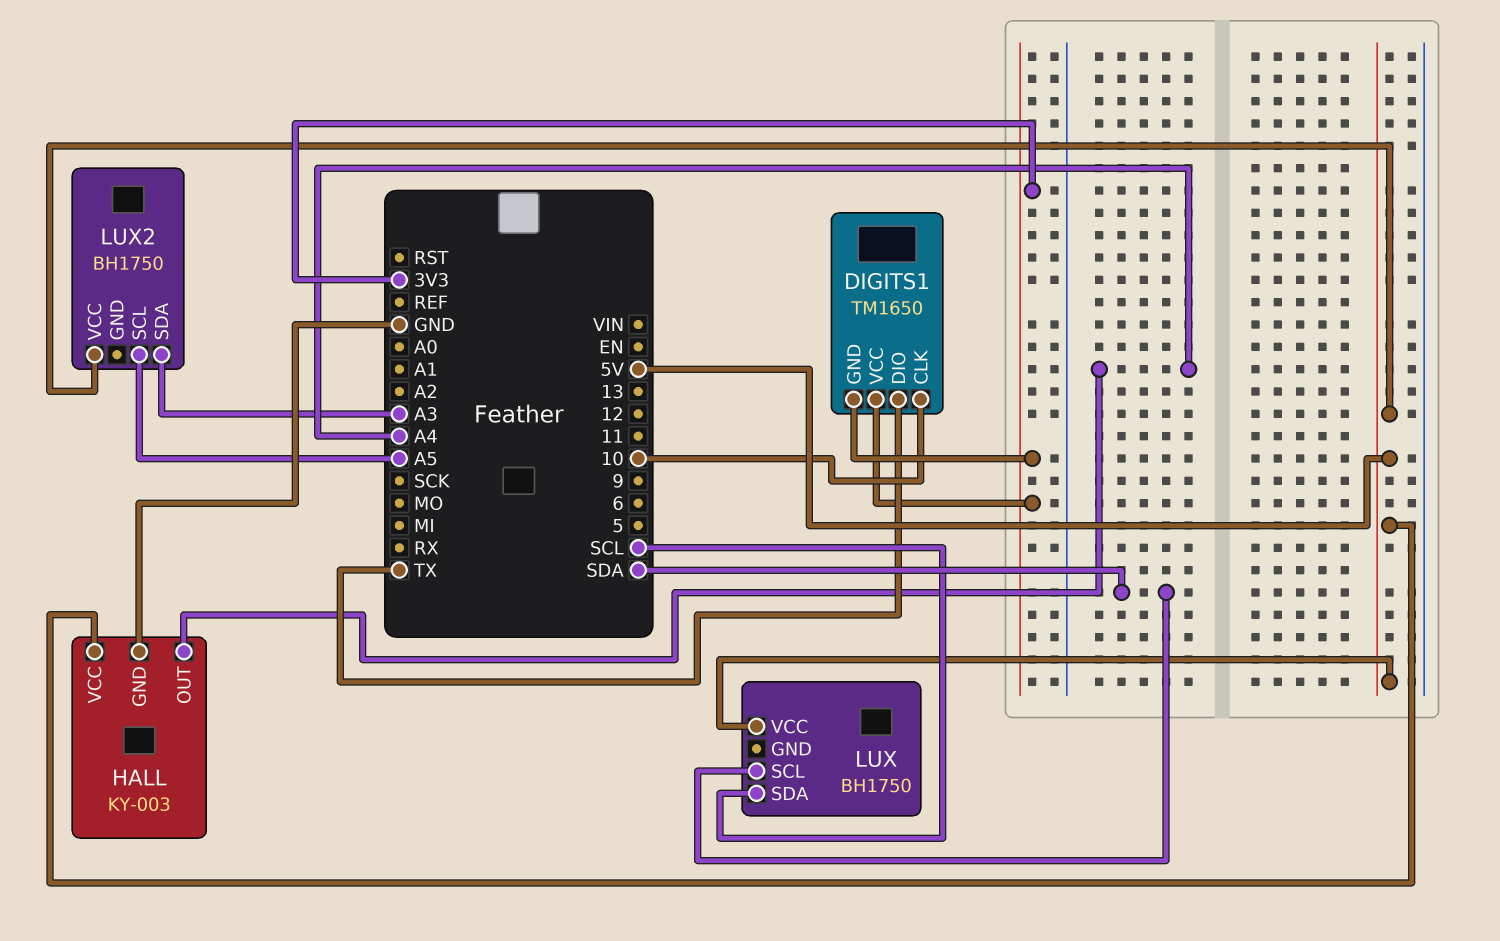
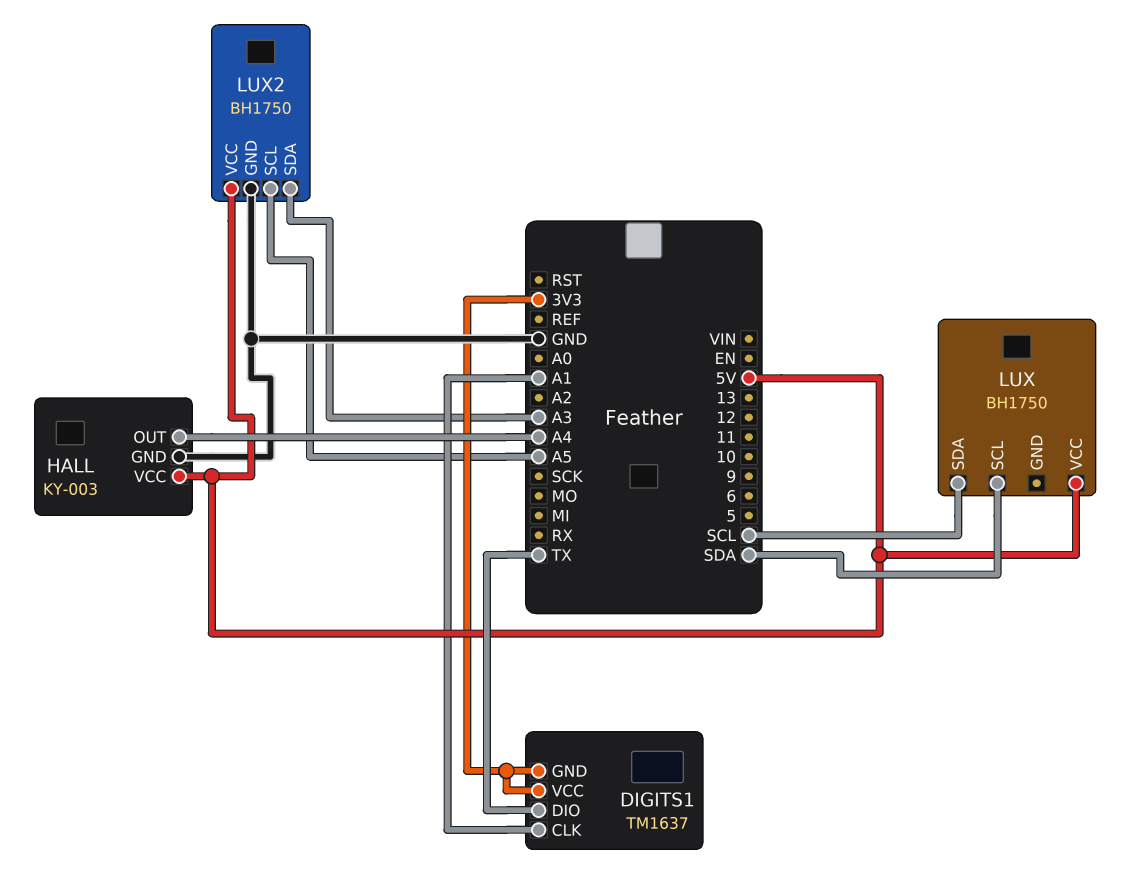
DIGITS1: TM1650 -> TM1637
DIGITS1 pin CLK: 10 -> A1
LUX2 pin GND: none -> GND

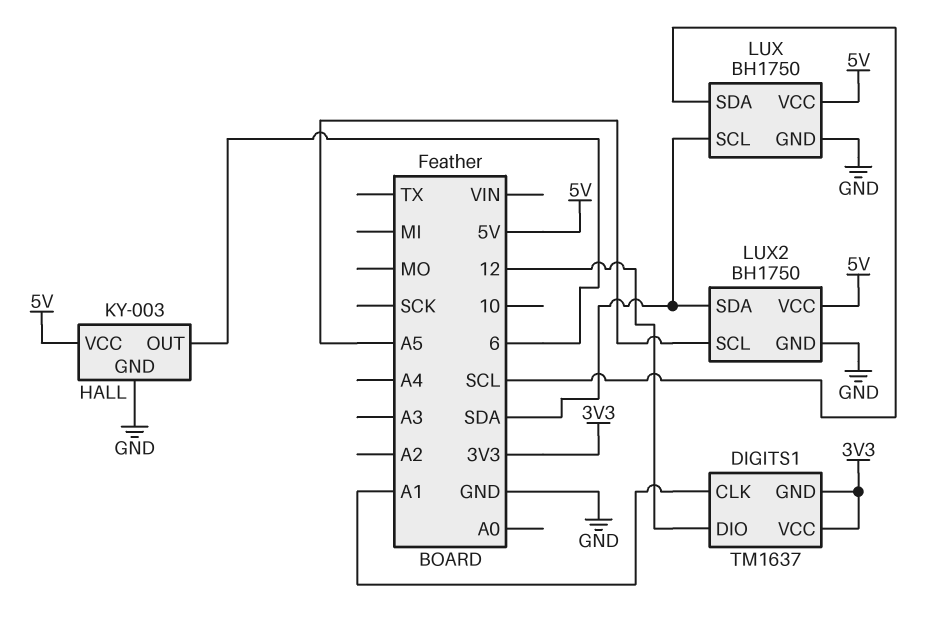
DIGITS1 pin DIO: TX -> 12
HALL pin OUT: A4 -> 6
LUX pin GND: none -> GND
LUX2 pin SDA: A3 -> SDA

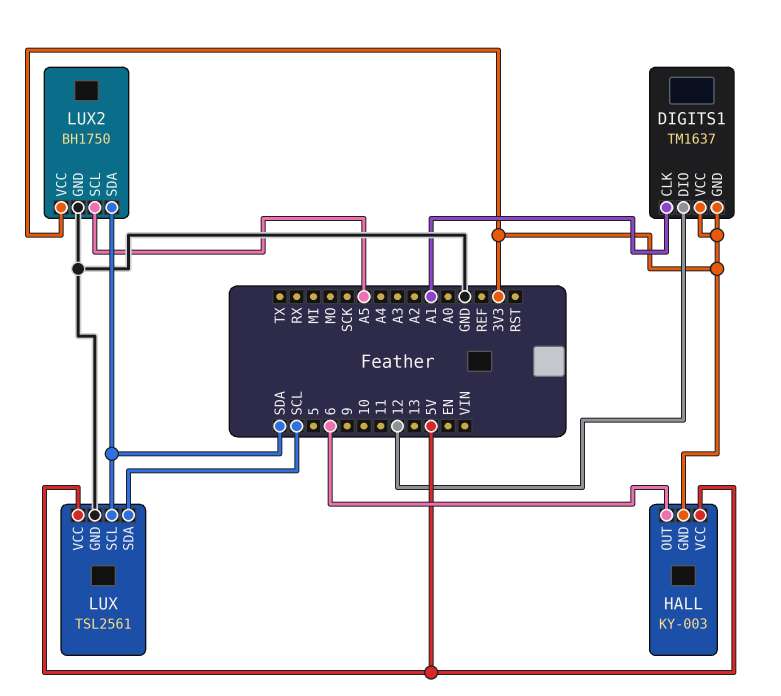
HALL pin GND: GND -> 3V3
LUX: BH1750 -> TSL2561
LUX2 pin VCC: 5V -> 3V3

